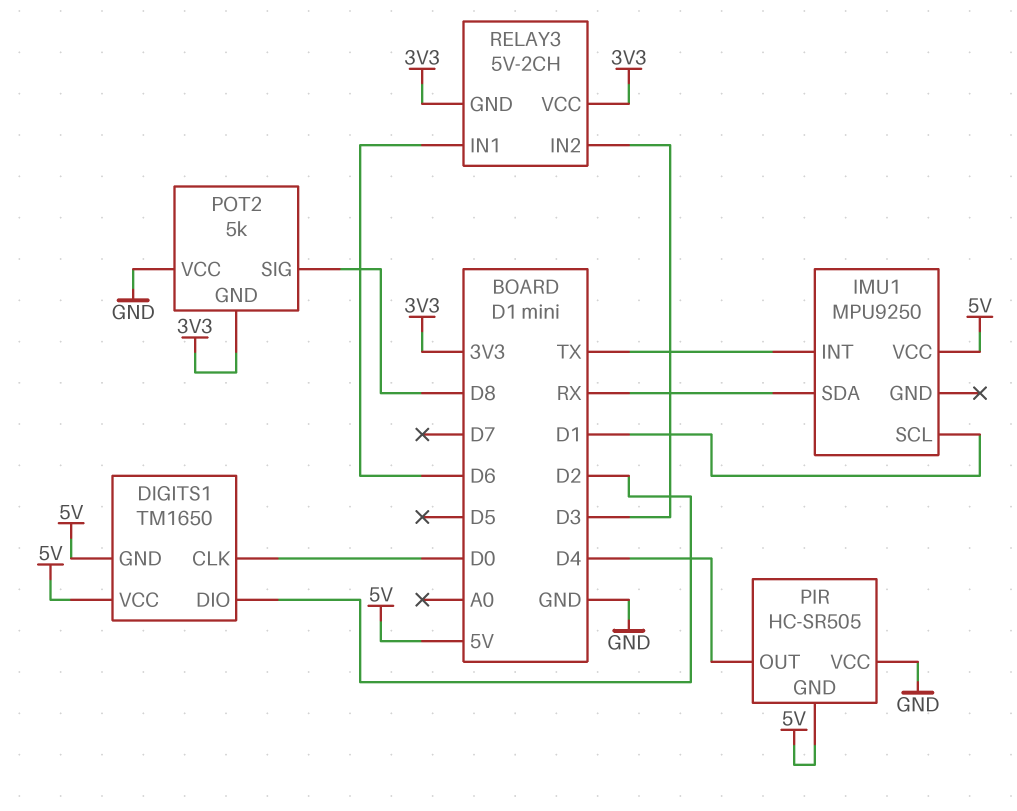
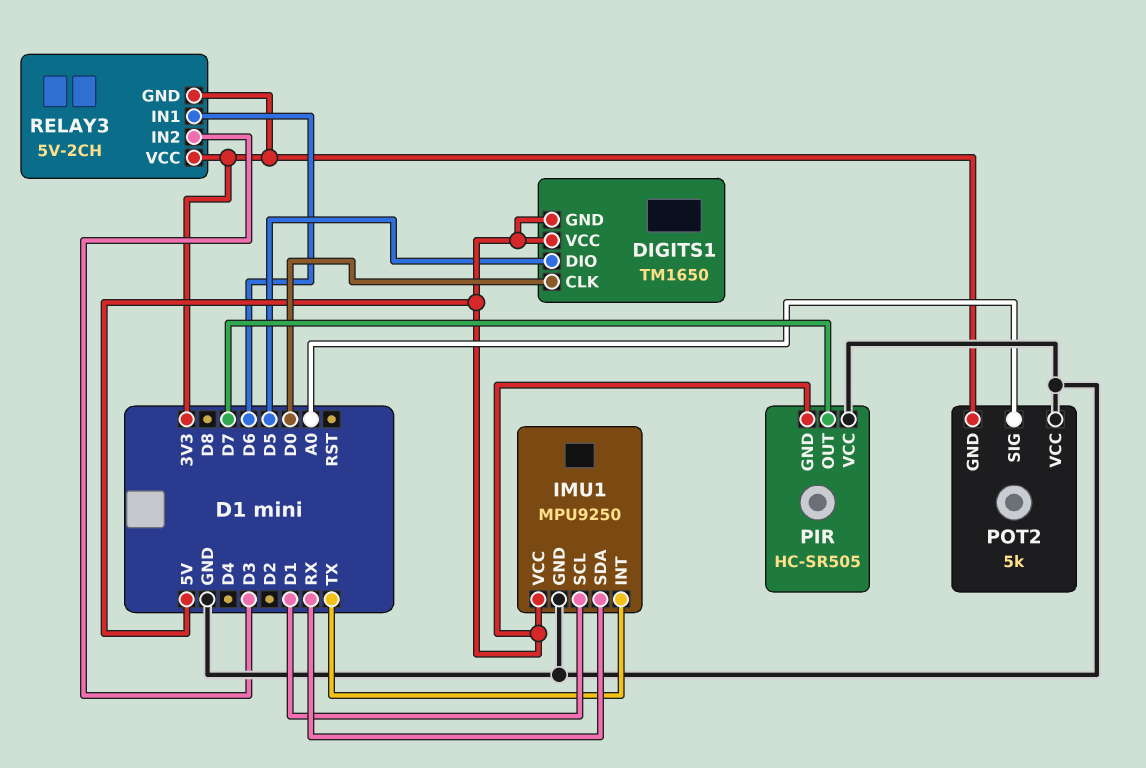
DIGITS1 pin DIO: D2 -> D5
IMU1 pin GND: none -> GND
PIR pin OUT: D4 -> D7
POT2 pin SIG: D8 -> A0

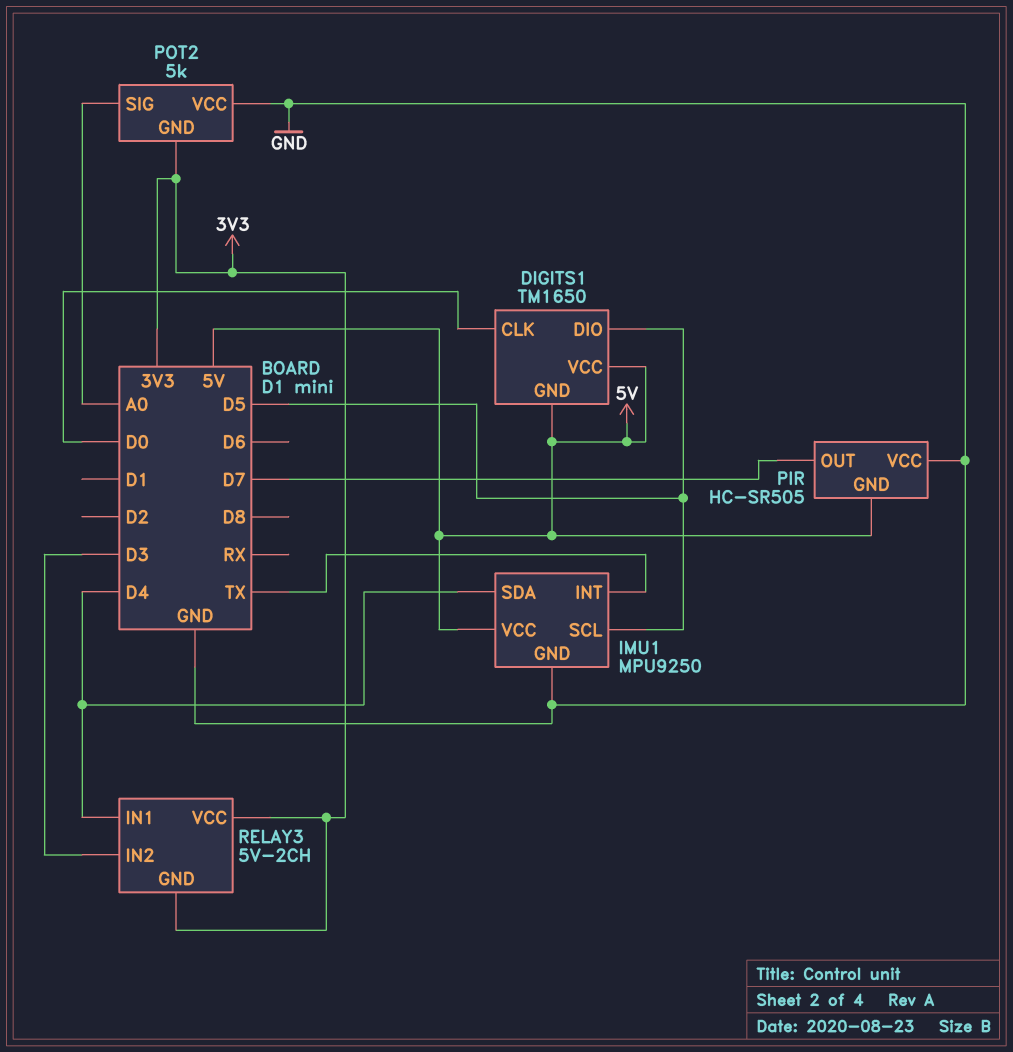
IMU1 pin SCL: D1 -> D5
IMU1 pin SDA: RX -> D4
RELAY3 pin IN1: D6 -> D4

